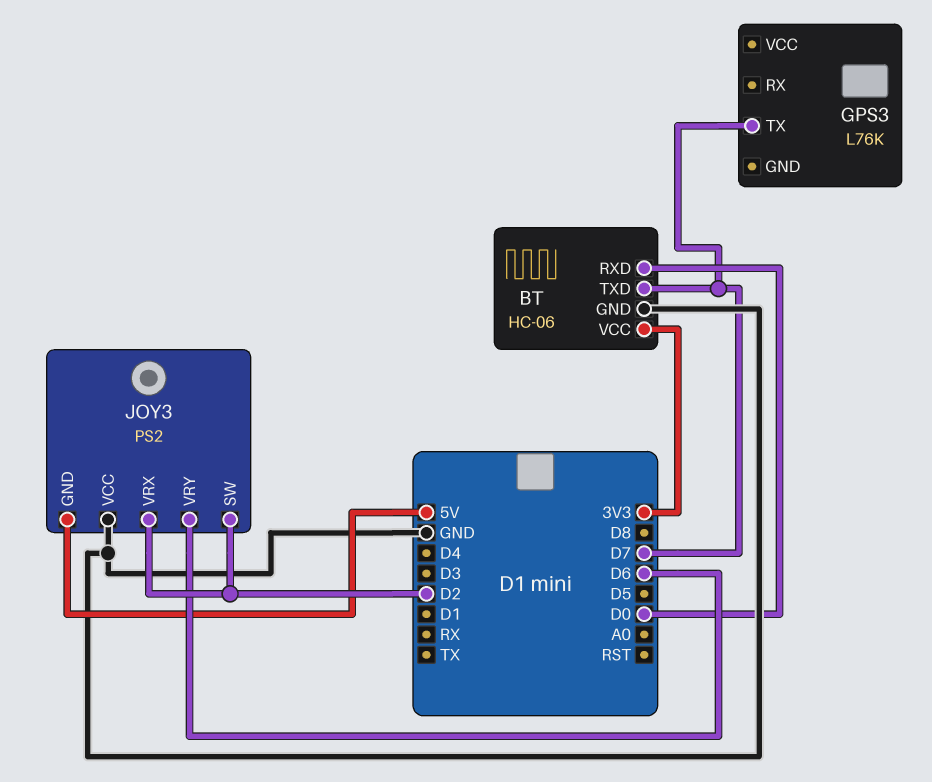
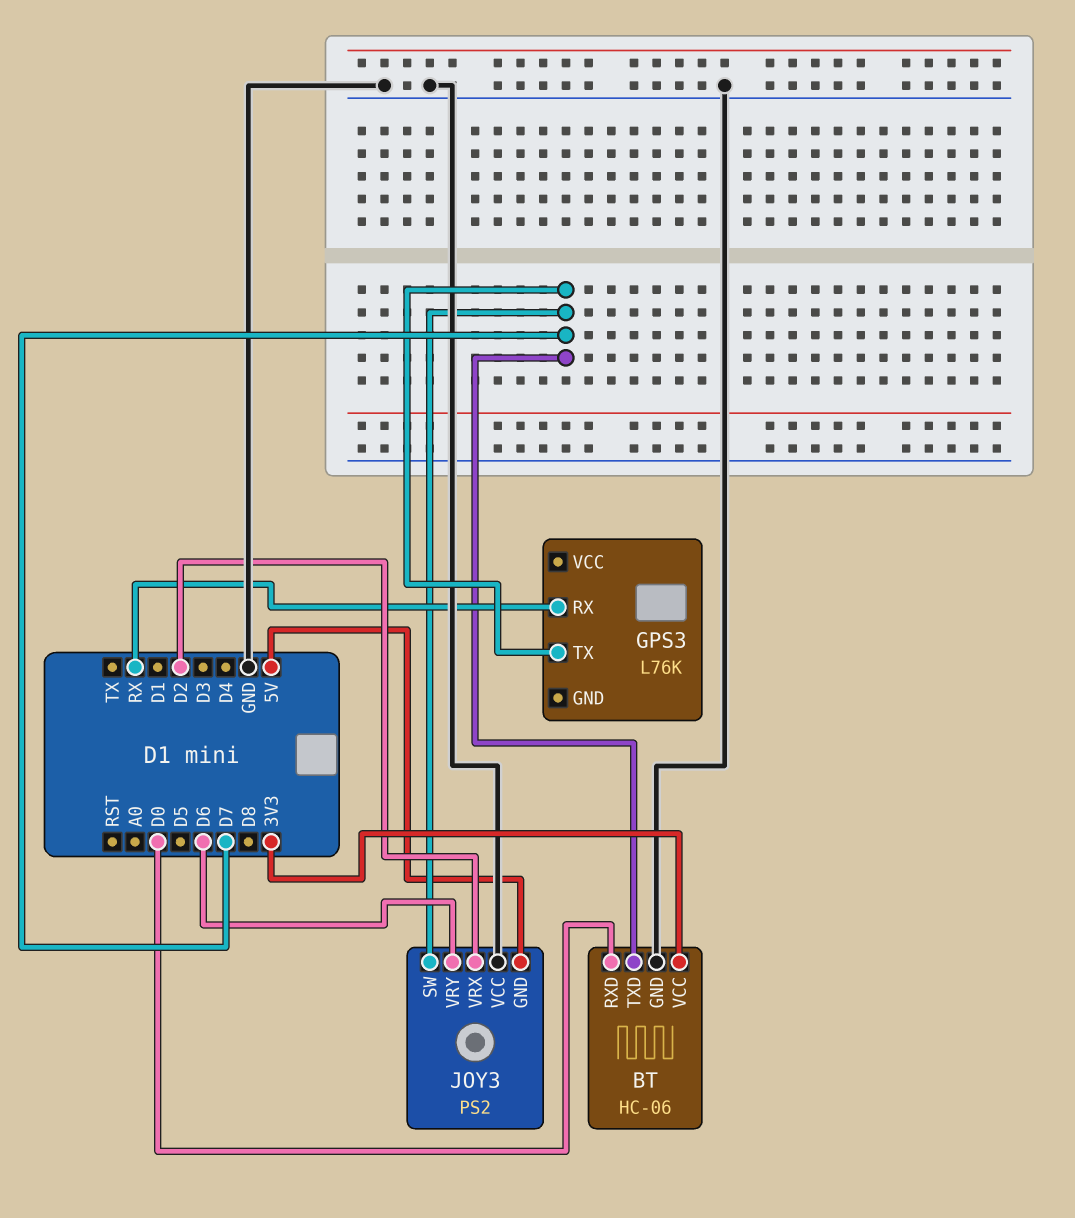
GPS3 pin RX: none -> RX
JOY3 pin SW: D2 -> D7

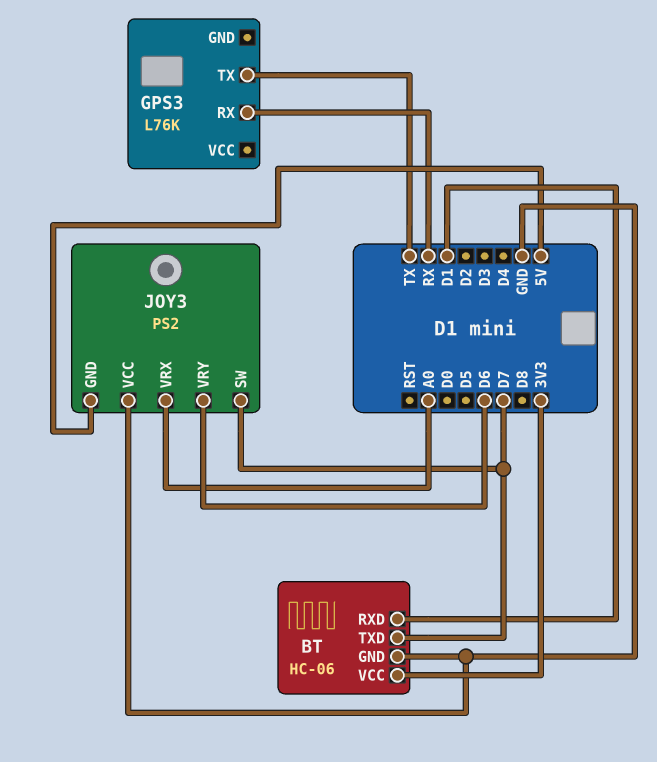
BT pin RXD: D0 -> D1
GPS3 pin TX: D7 -> TX
JOY3 pin VRX: D2 -> A0

